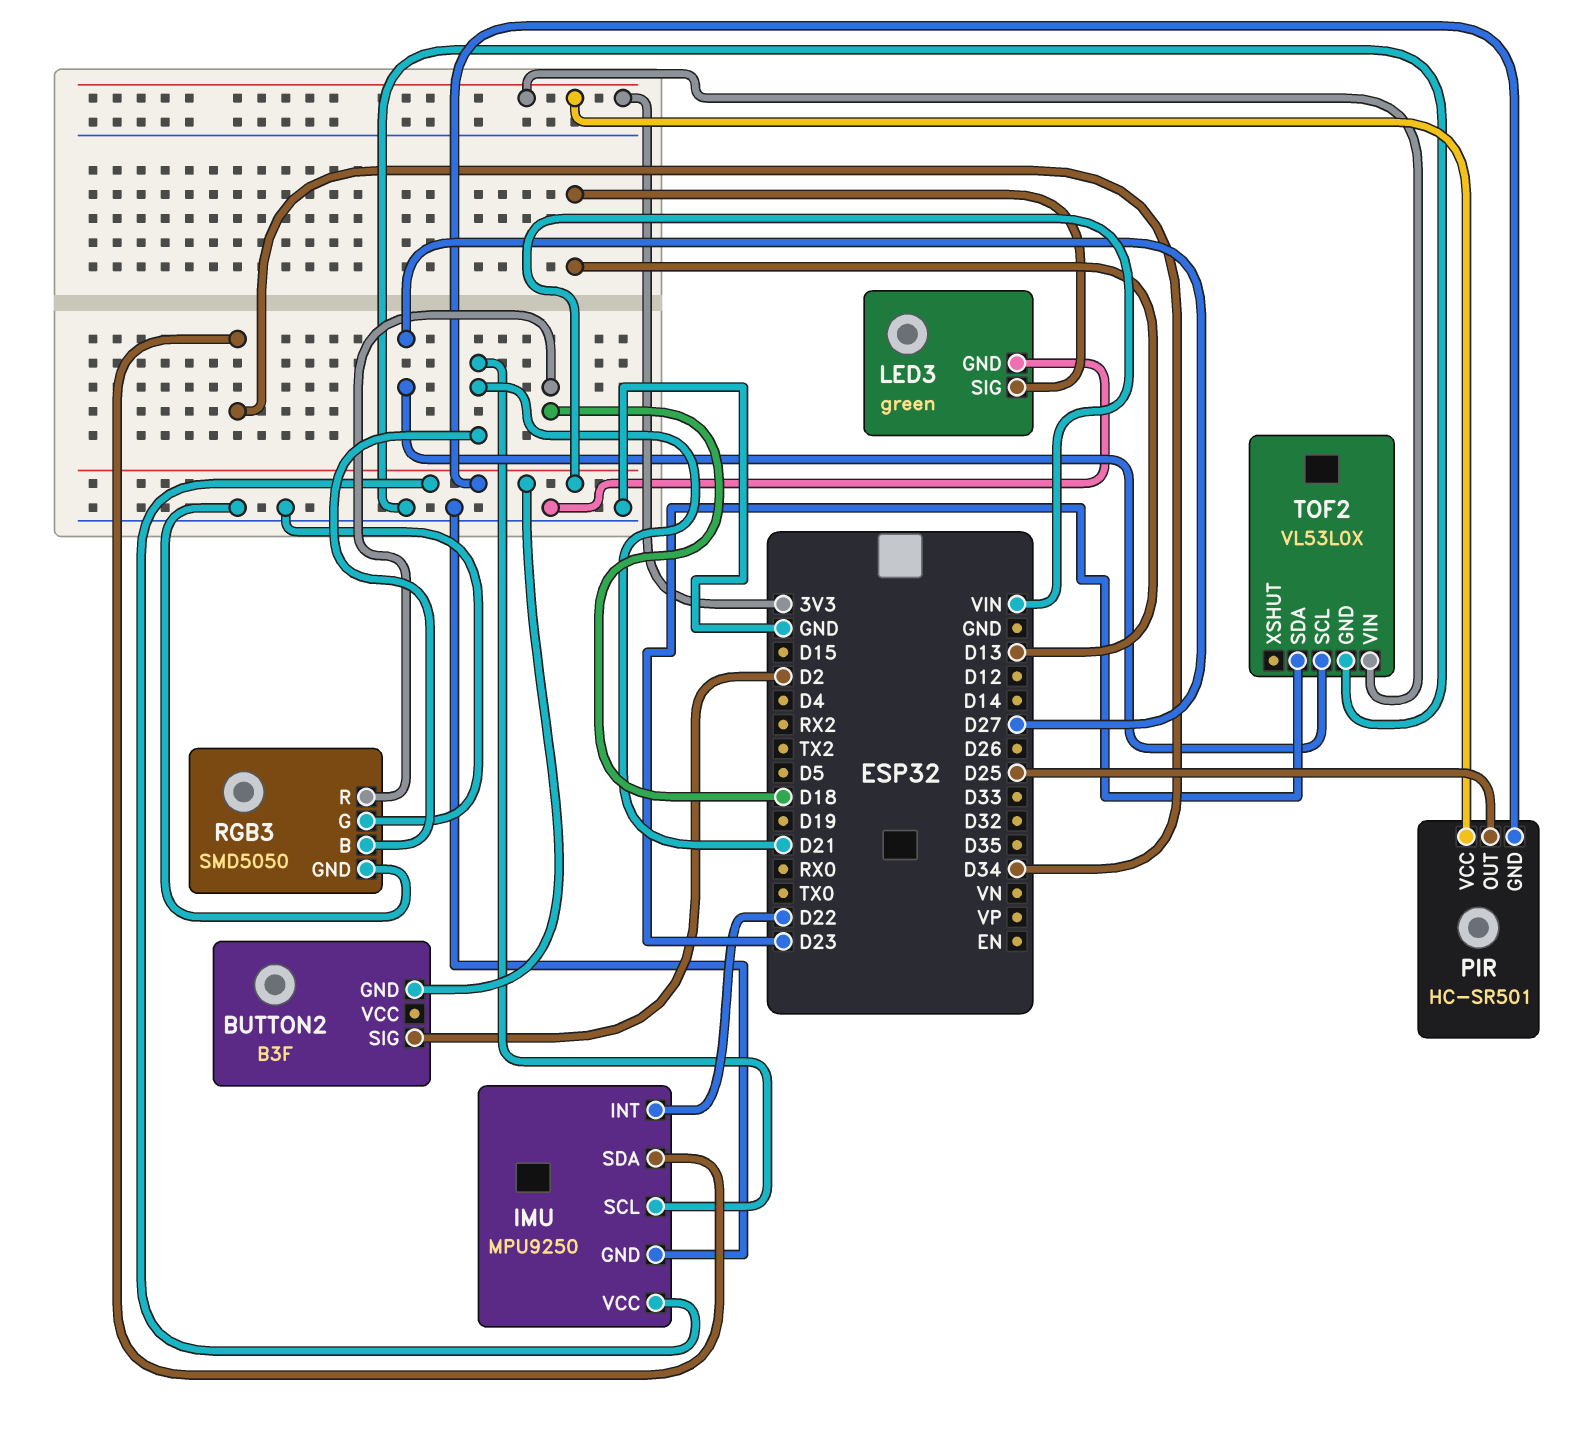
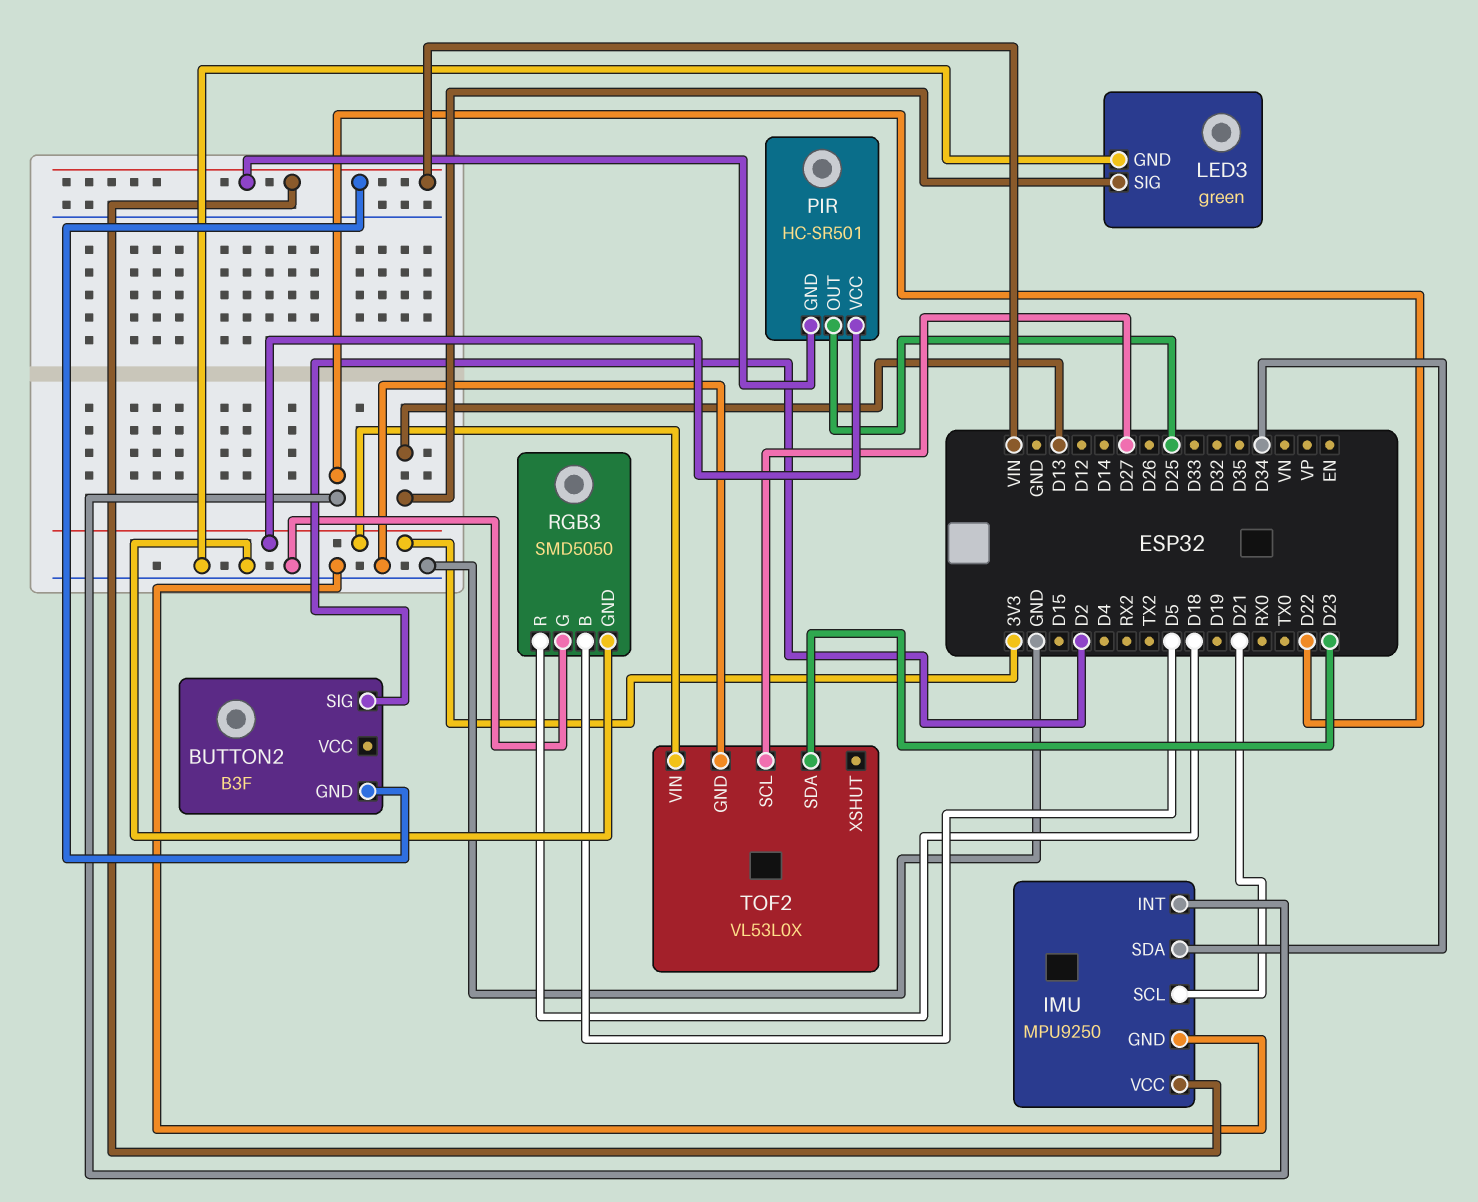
RGB3 pin B: D21 -> D5

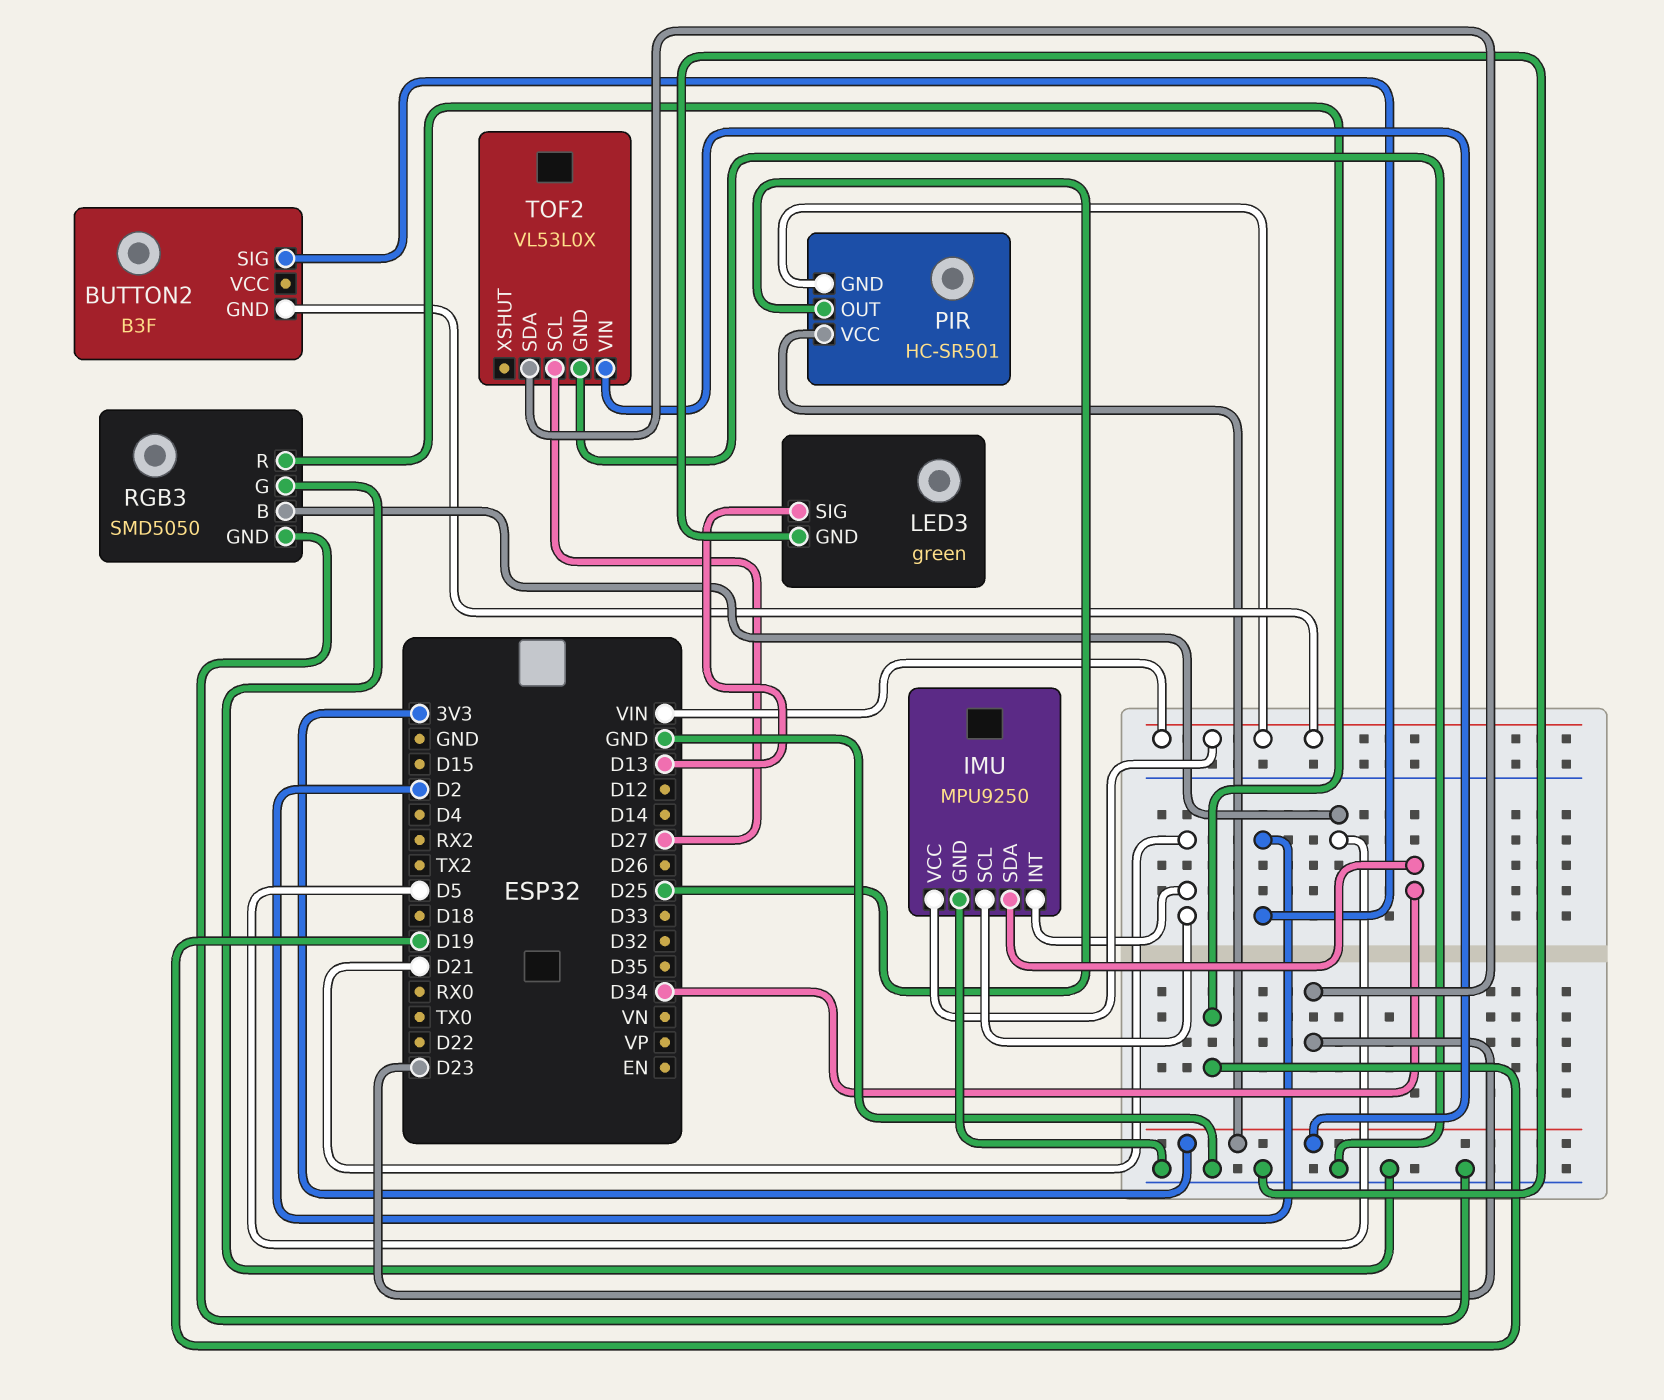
IMU pin INT: D22 -> D21
RGB3 pin R: D18 -> D19

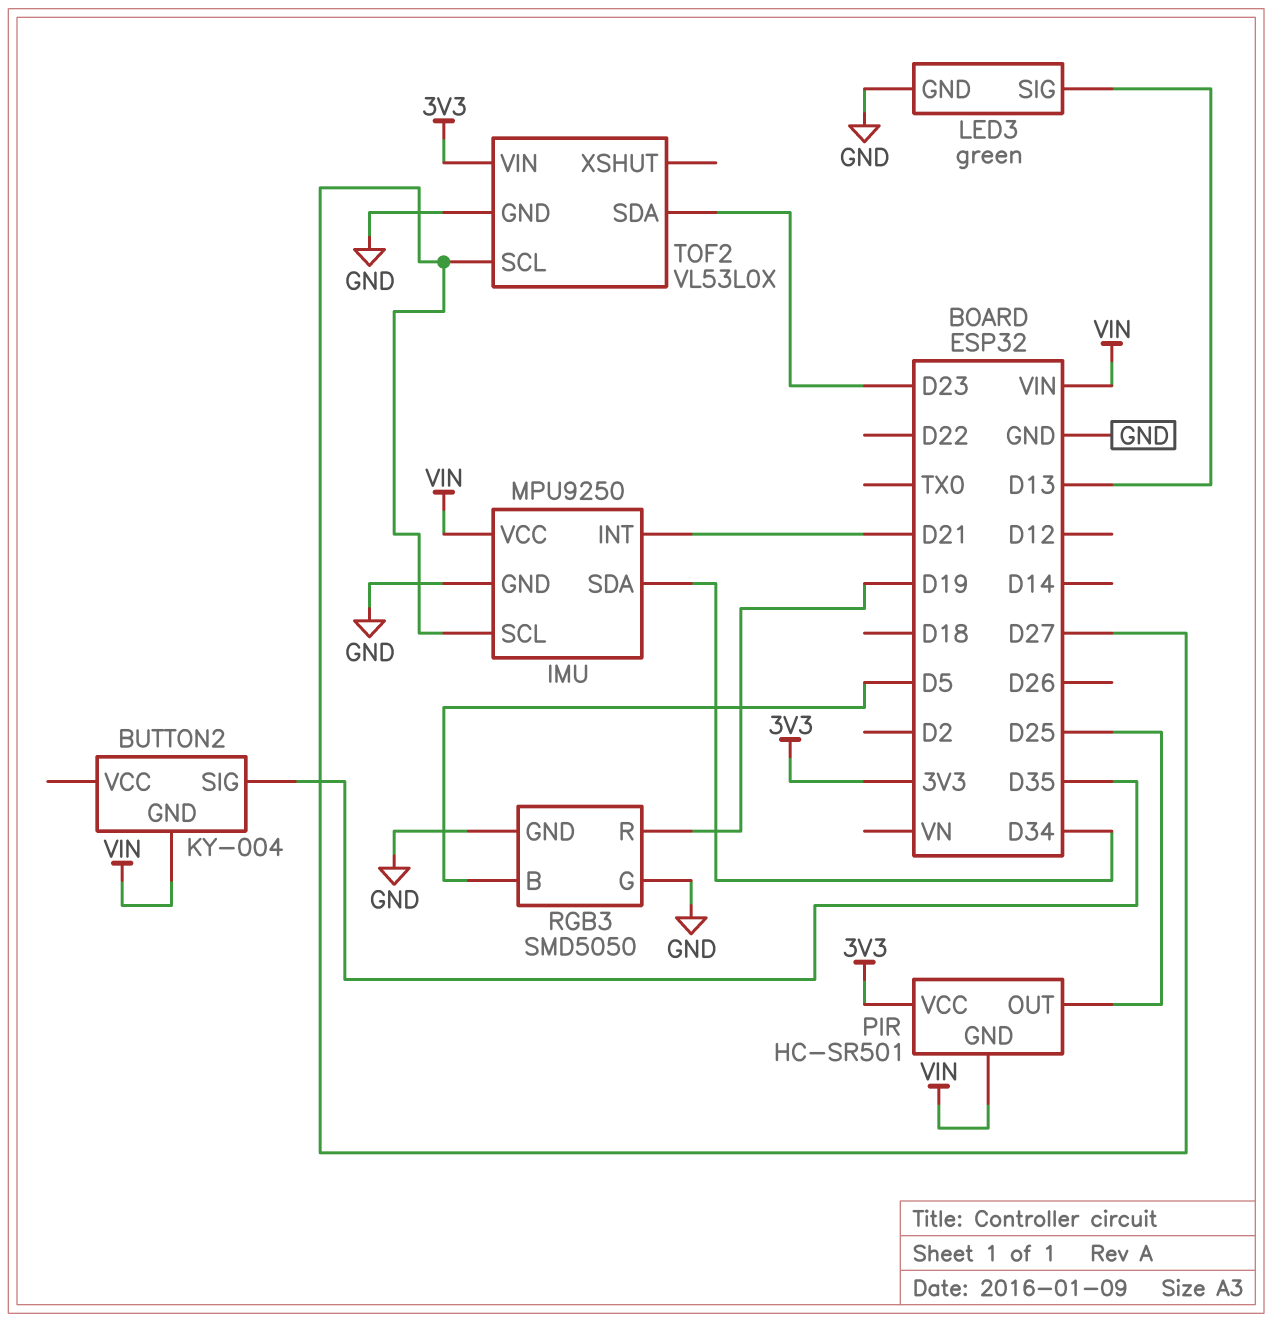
BUTTON2: B3F -> KY-004
BUTTON2 pin SIG: D2 -> D35
IMU pin SCL: D21 -> D27

